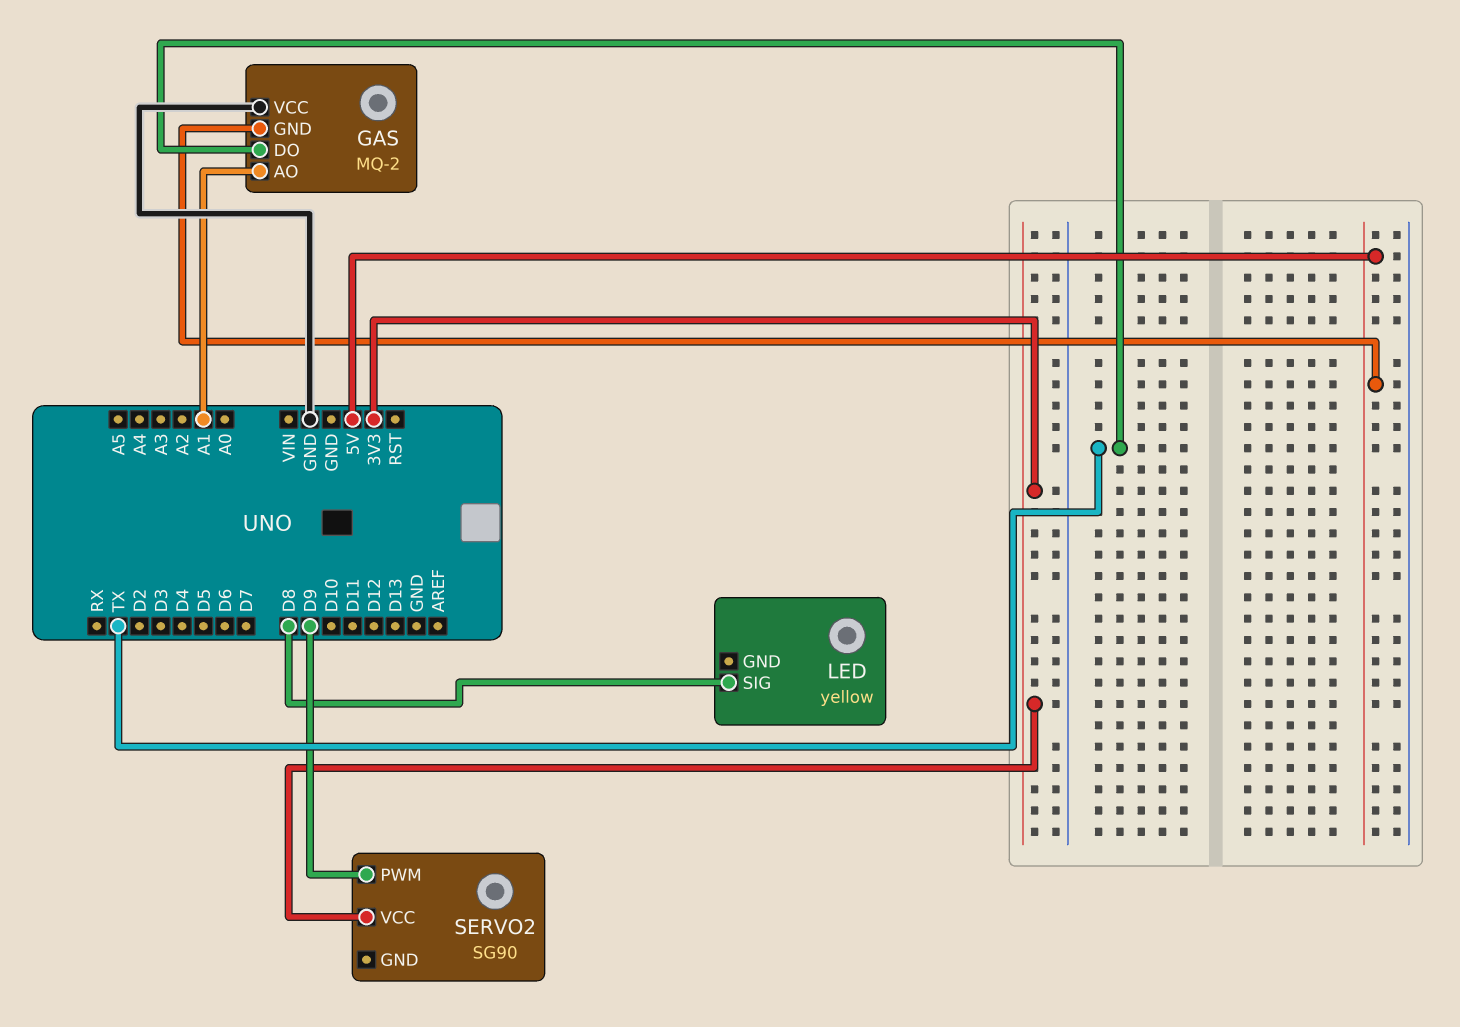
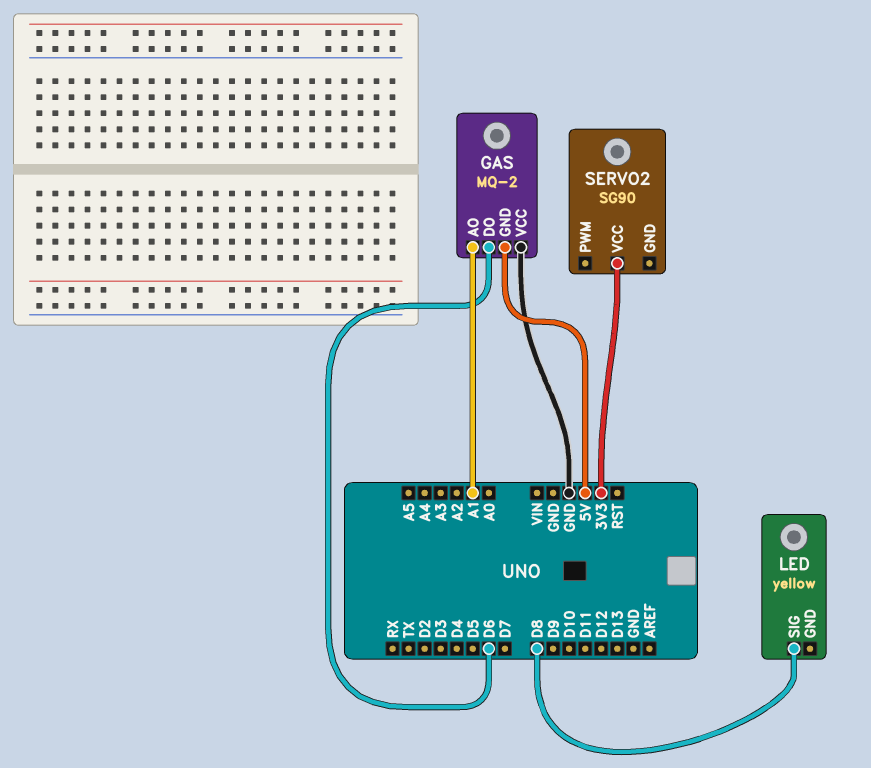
GAS pin DO: TX -> D6
SERVO2 pin PWM: D9 -> none

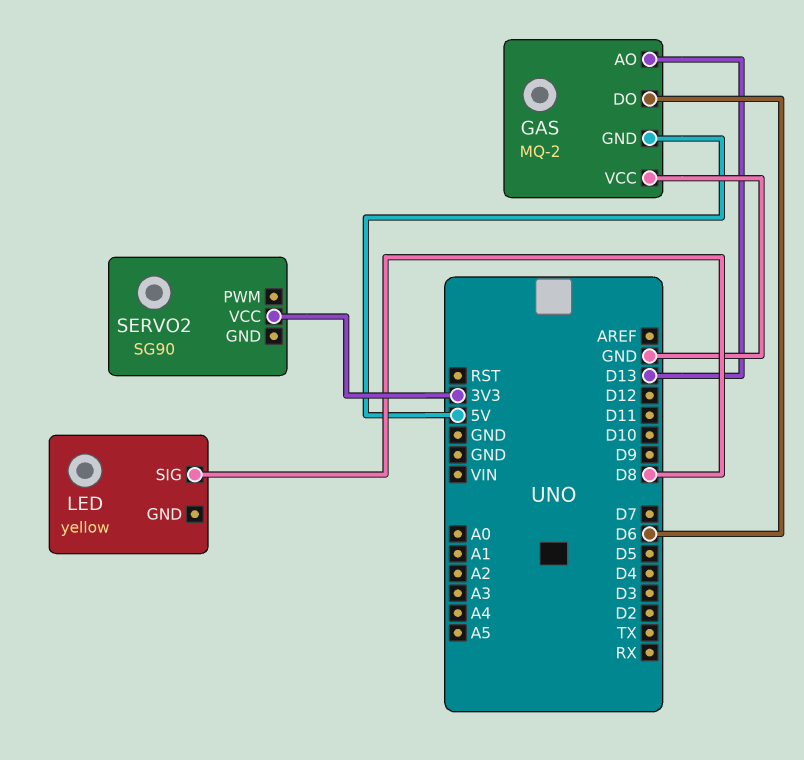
GAS pin AO: A1 -> D13

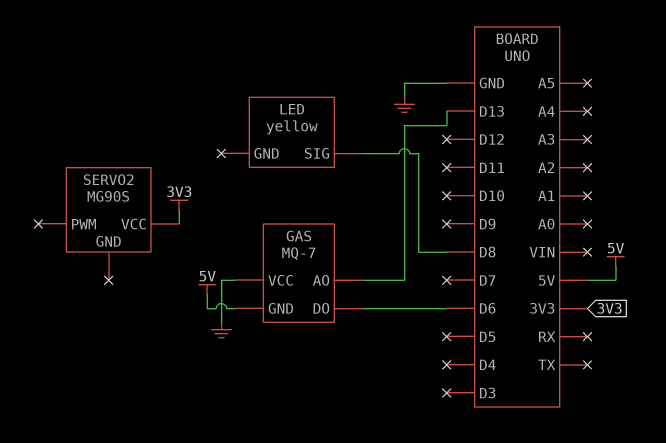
GAS: MQ-2 -> MQ-7
SERVO2: SG90 -> MG90S

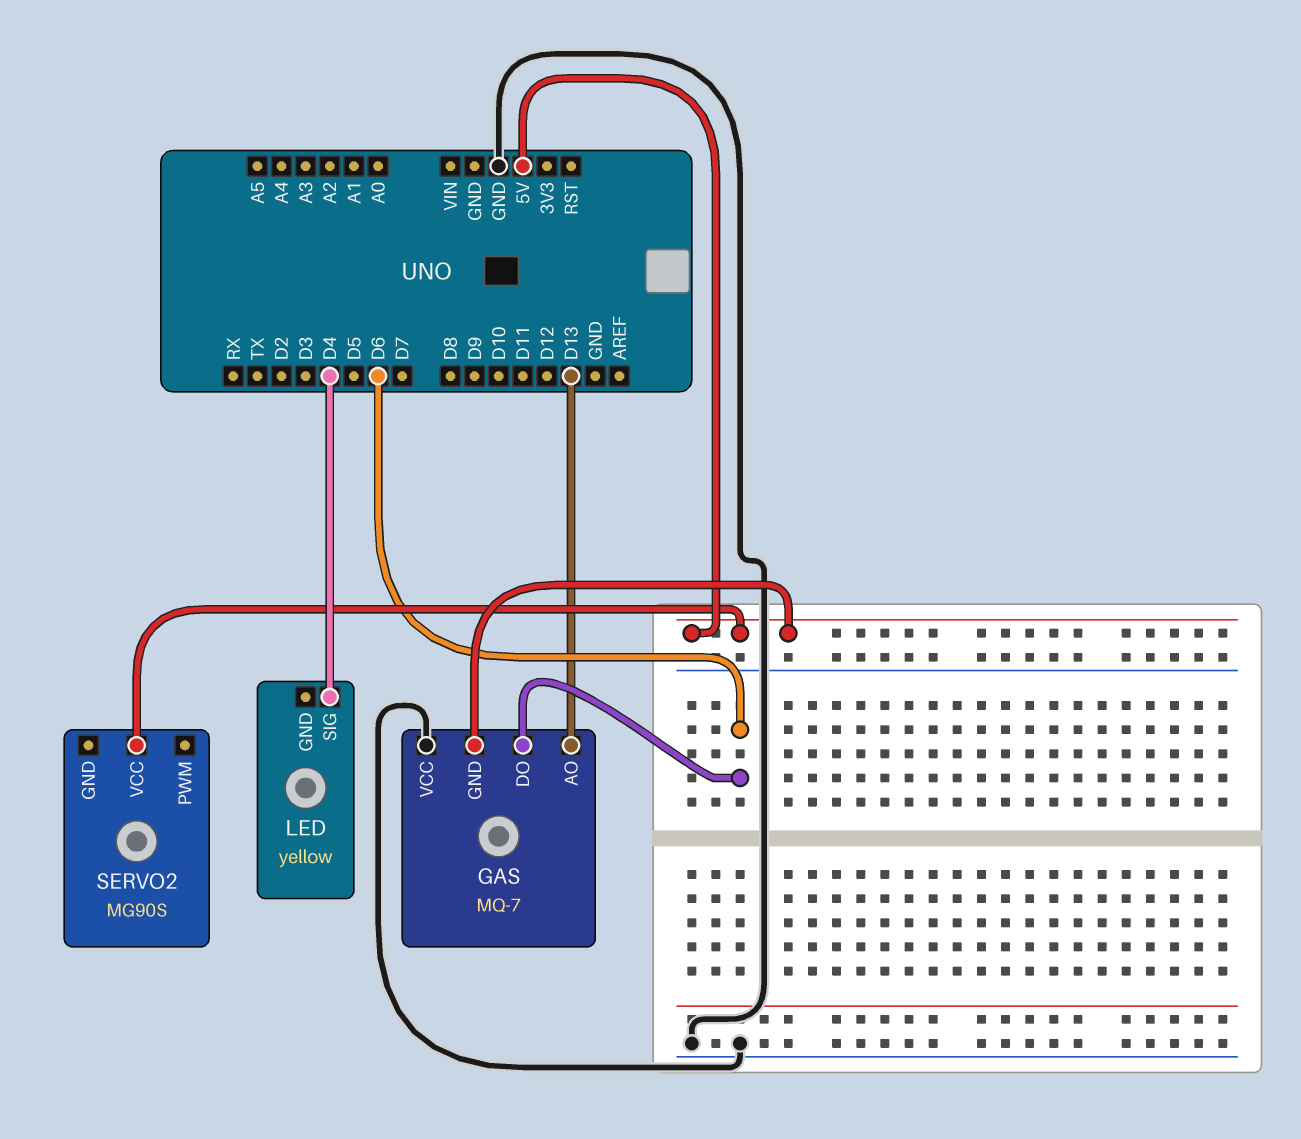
LED pin SIG: D8 -> D4
SERVO2 pin VCC: 3V3 -> 5V

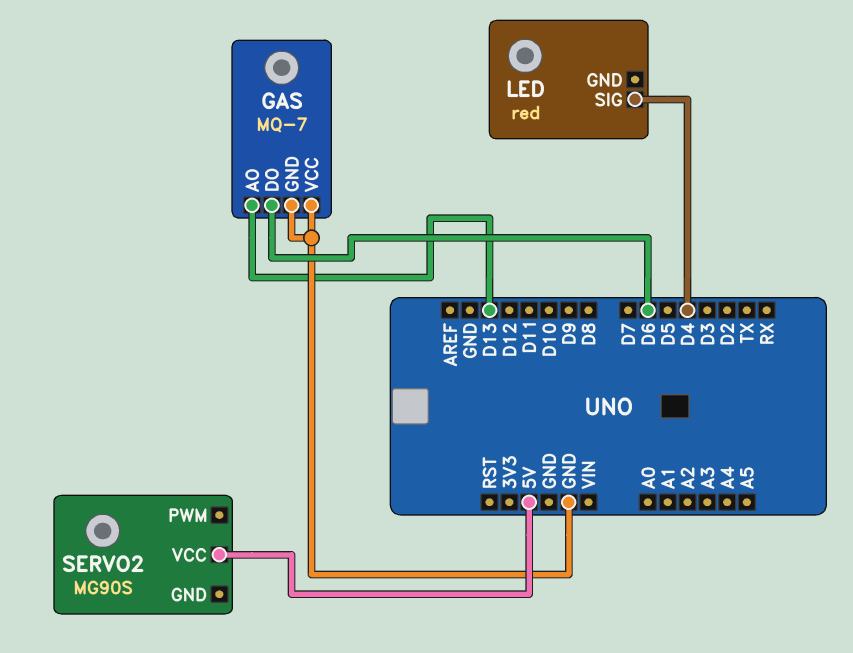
GAS pin GND: 5V -> GND
LED: yellow -> red

